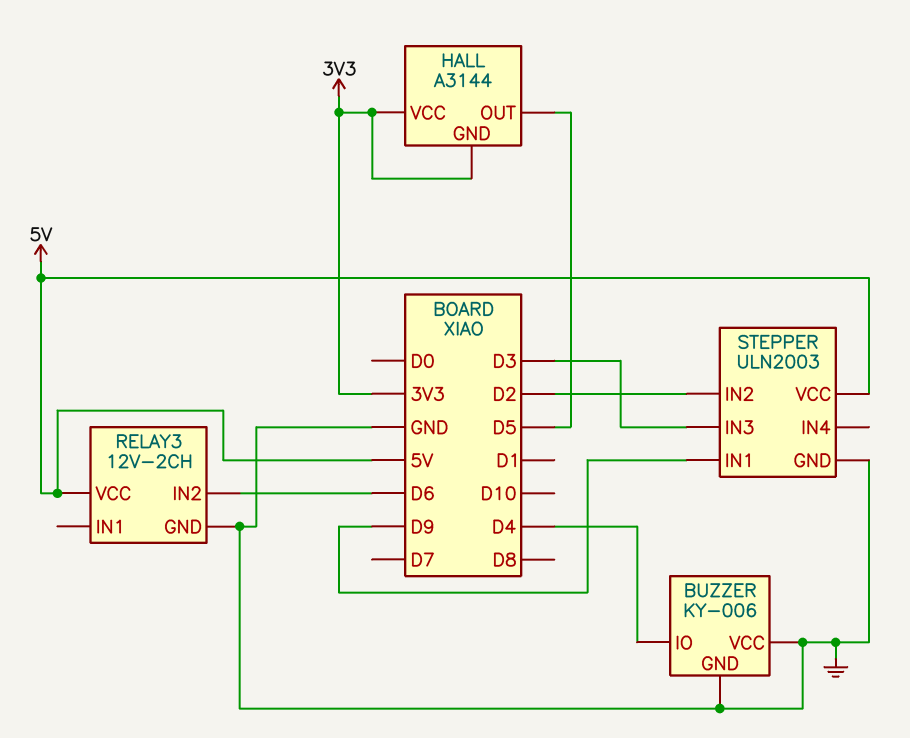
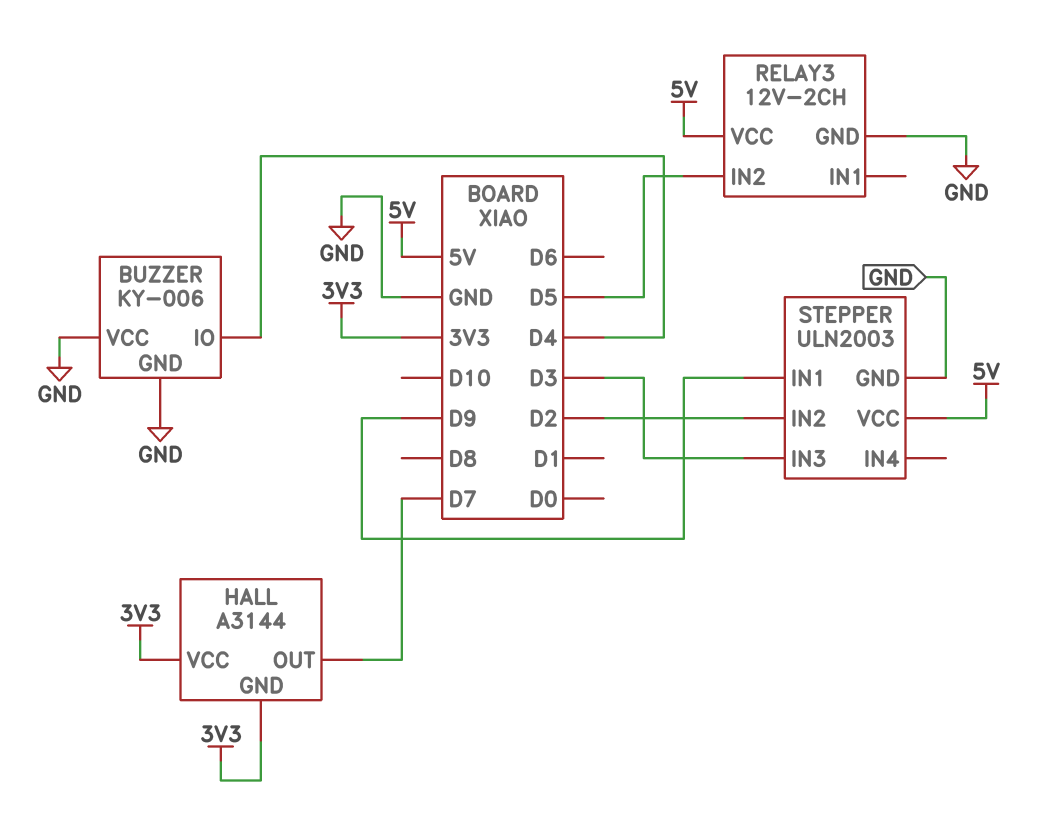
HALL pin OUT: D5 -> D7
RELAY3 pin IN2: D6 -> D5

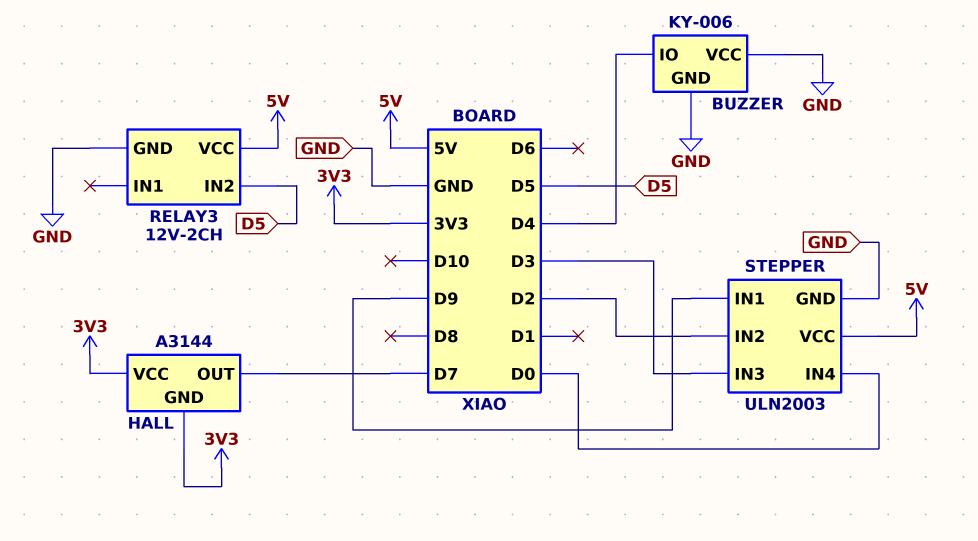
STEPPER pin IN4: none -> D0

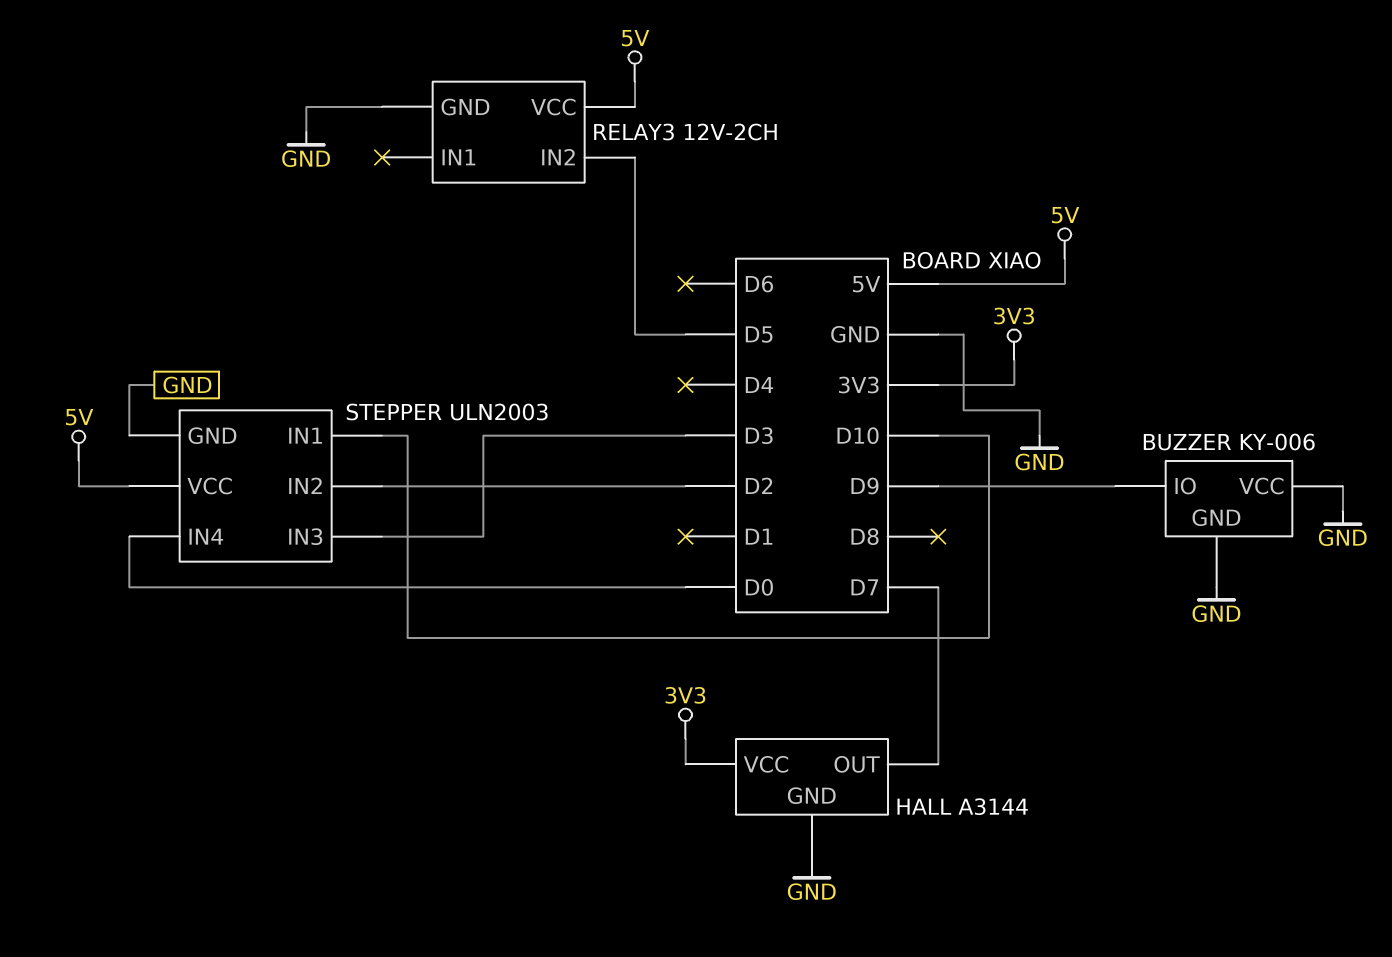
BUZZER pin IO: D4 -> D9
HALL pin GND: 3V3 -> GND
STEPPER pin IN1: D9 -> D10

